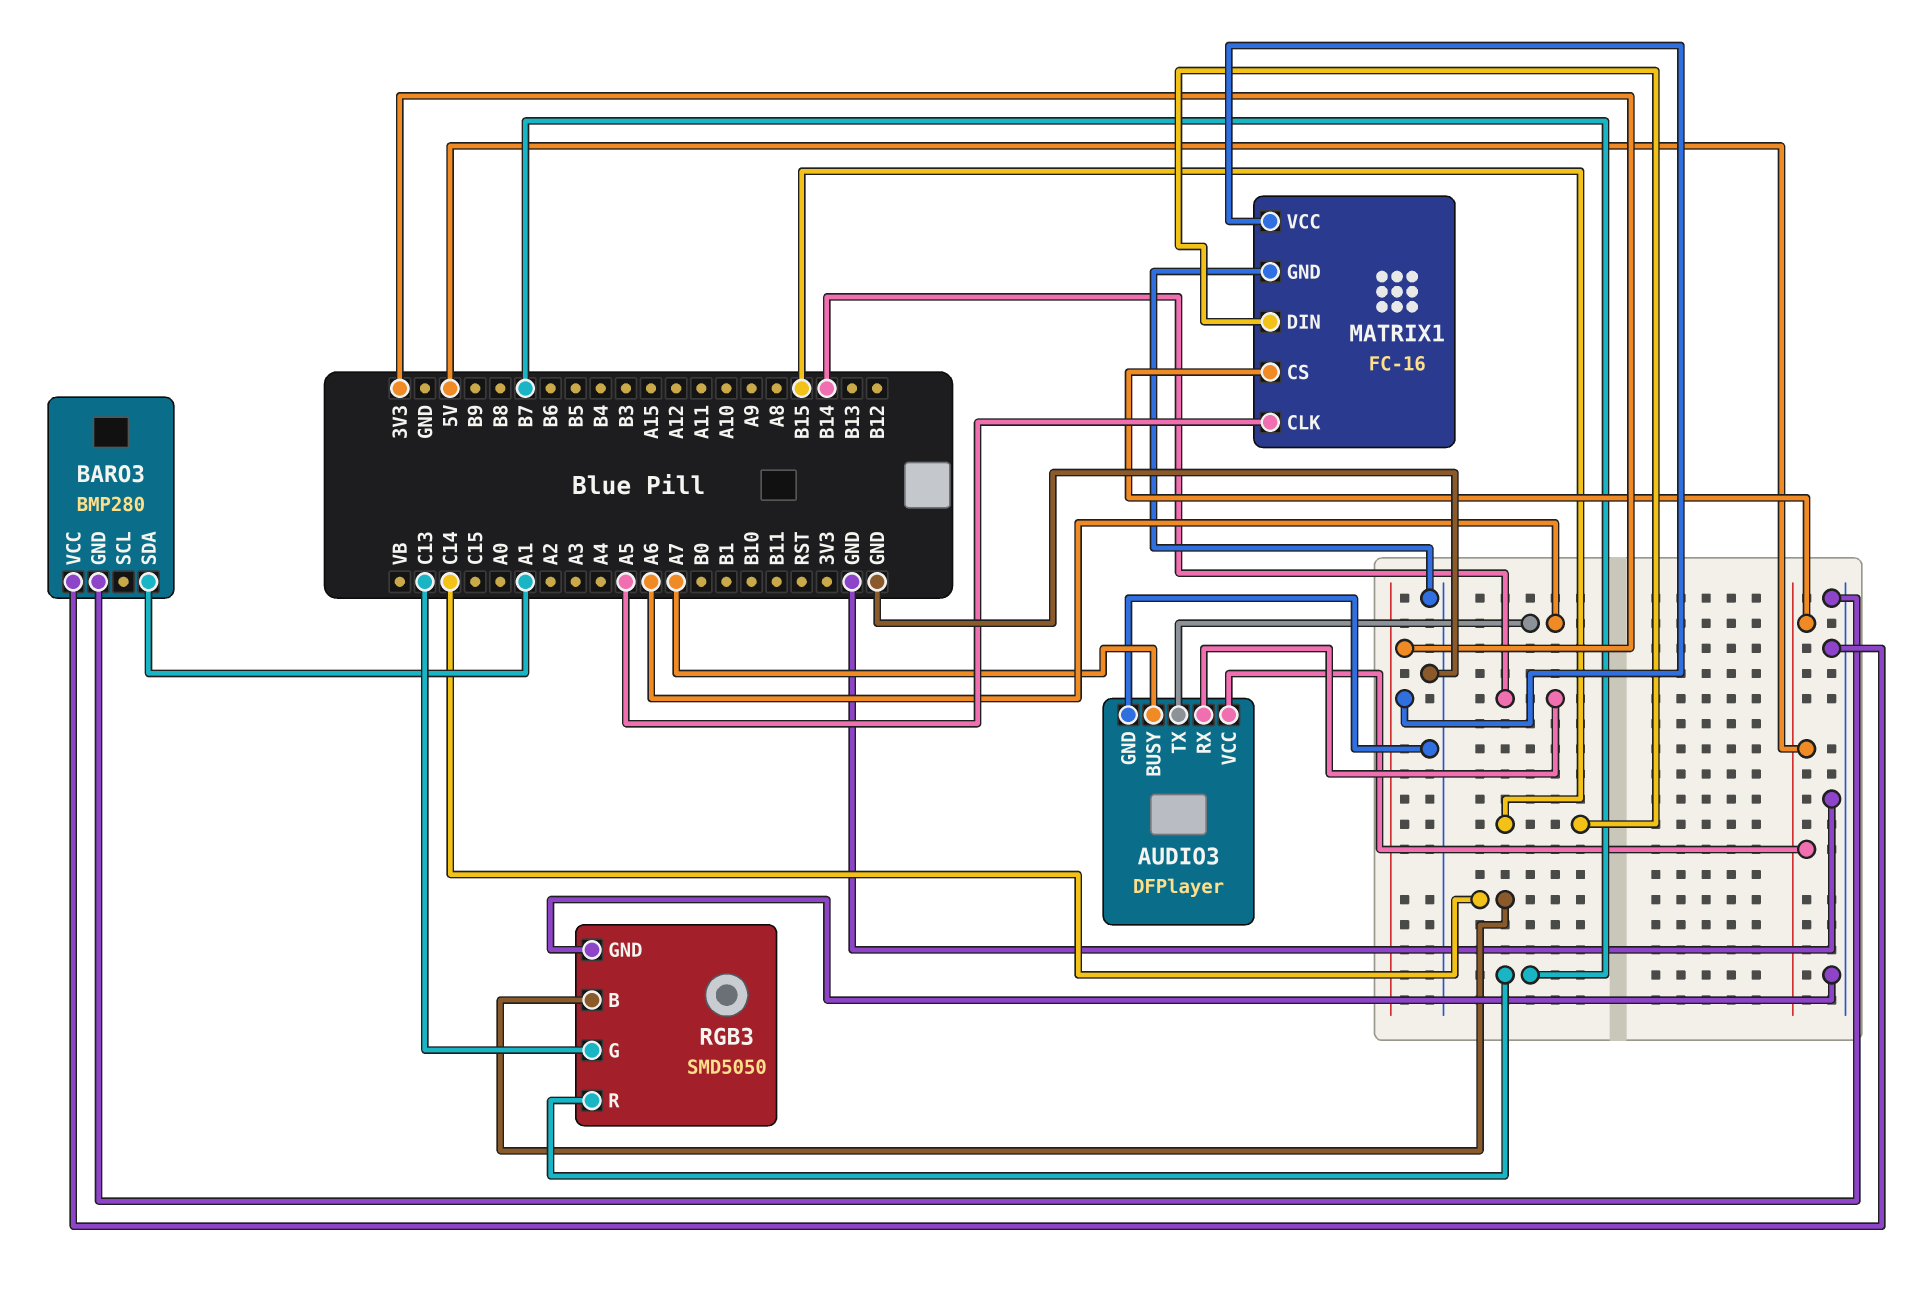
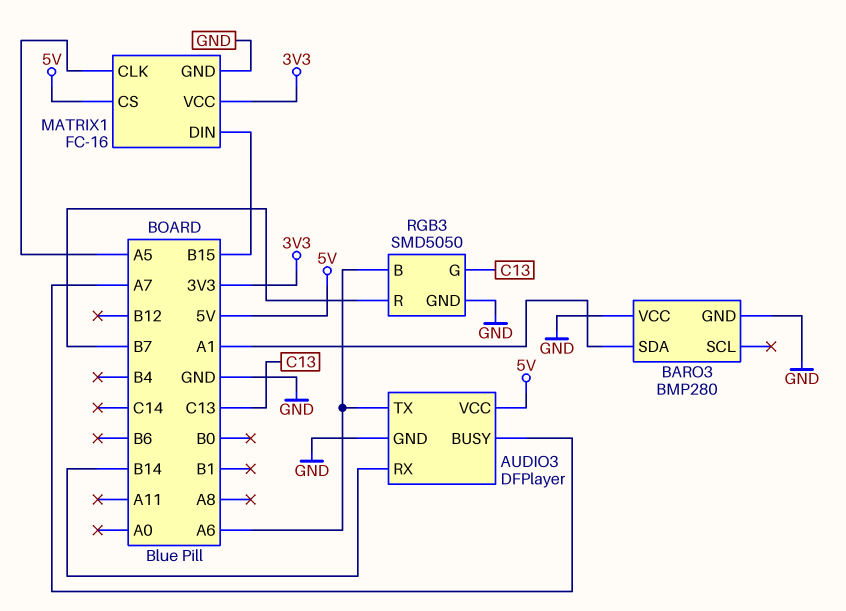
RGB3 pin B: C14 -> A6

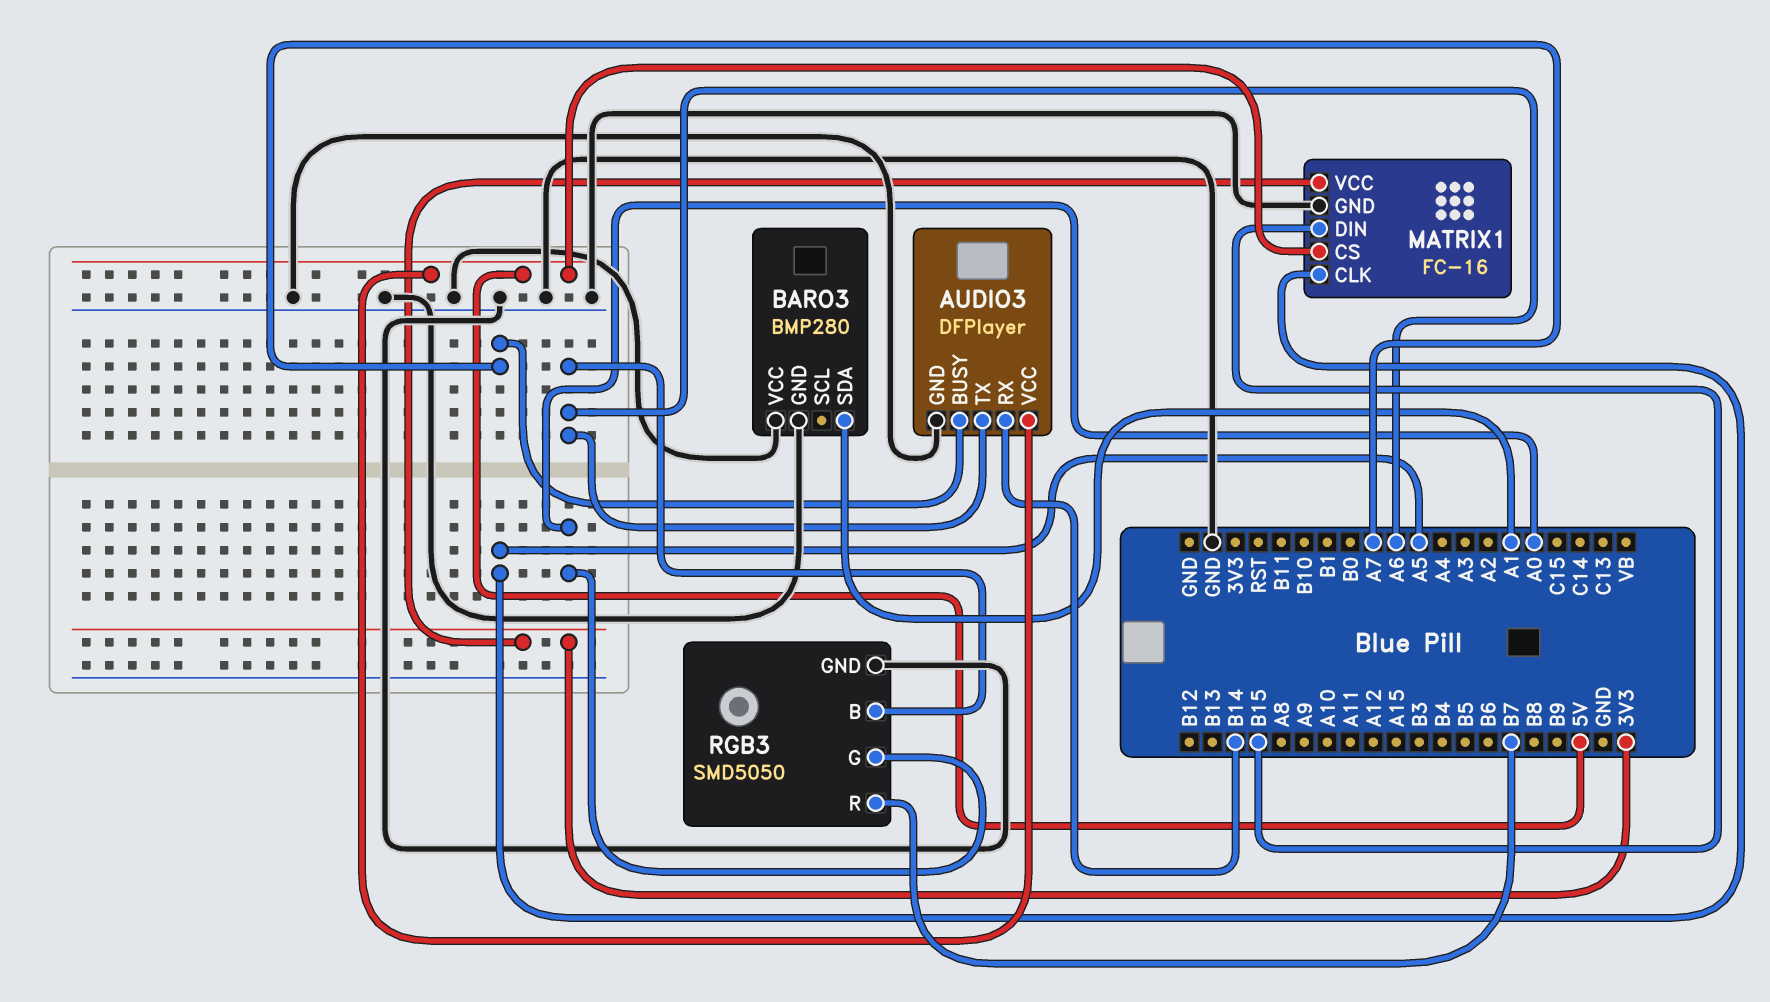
RGB3 pin G: C13 -> A0

